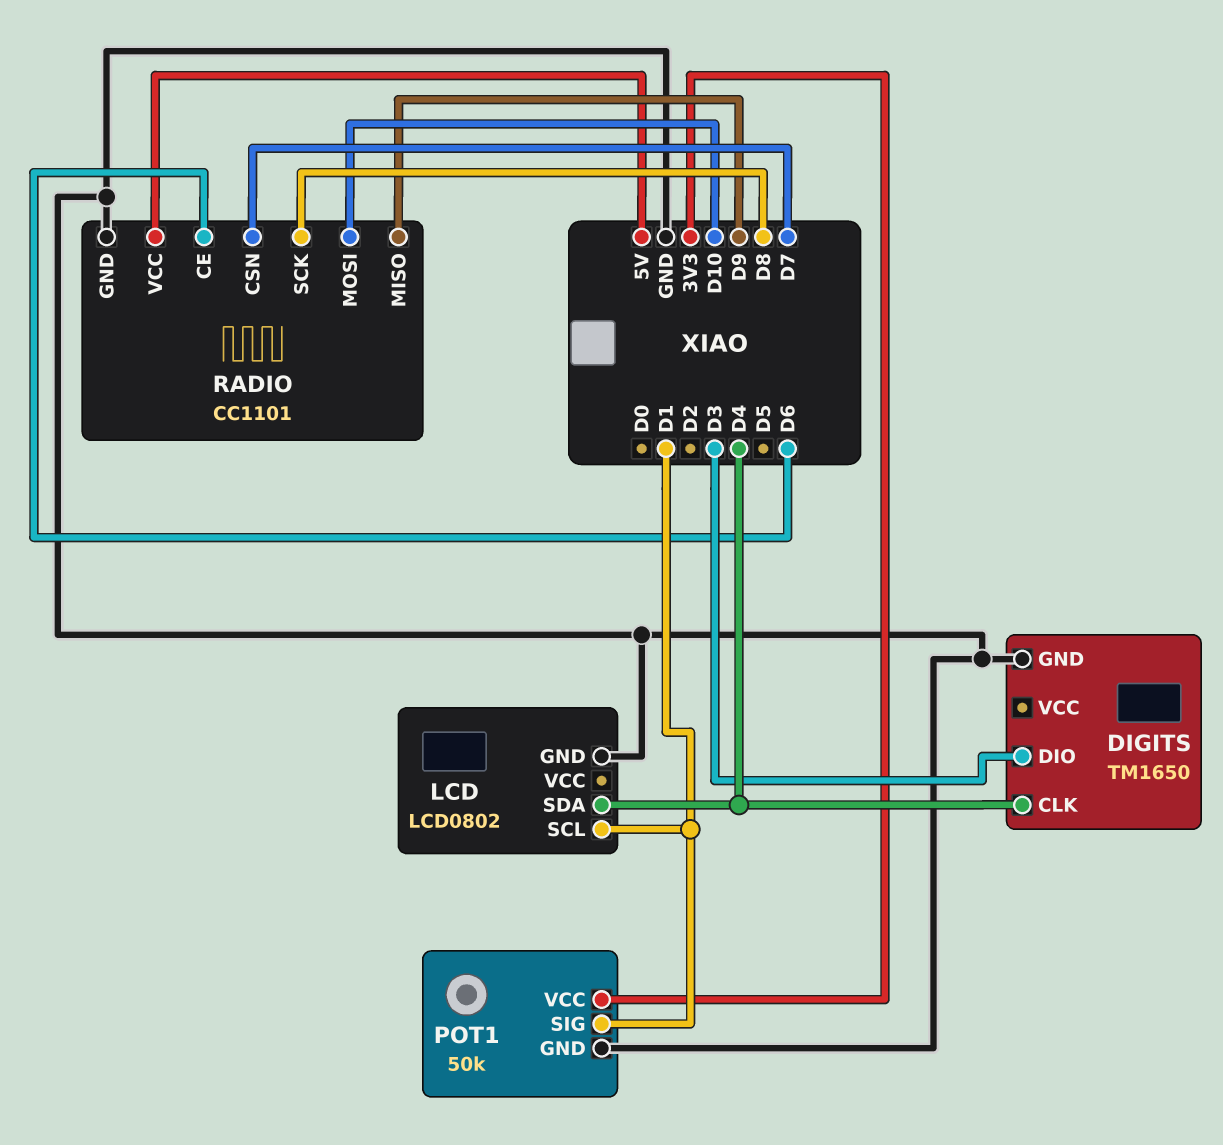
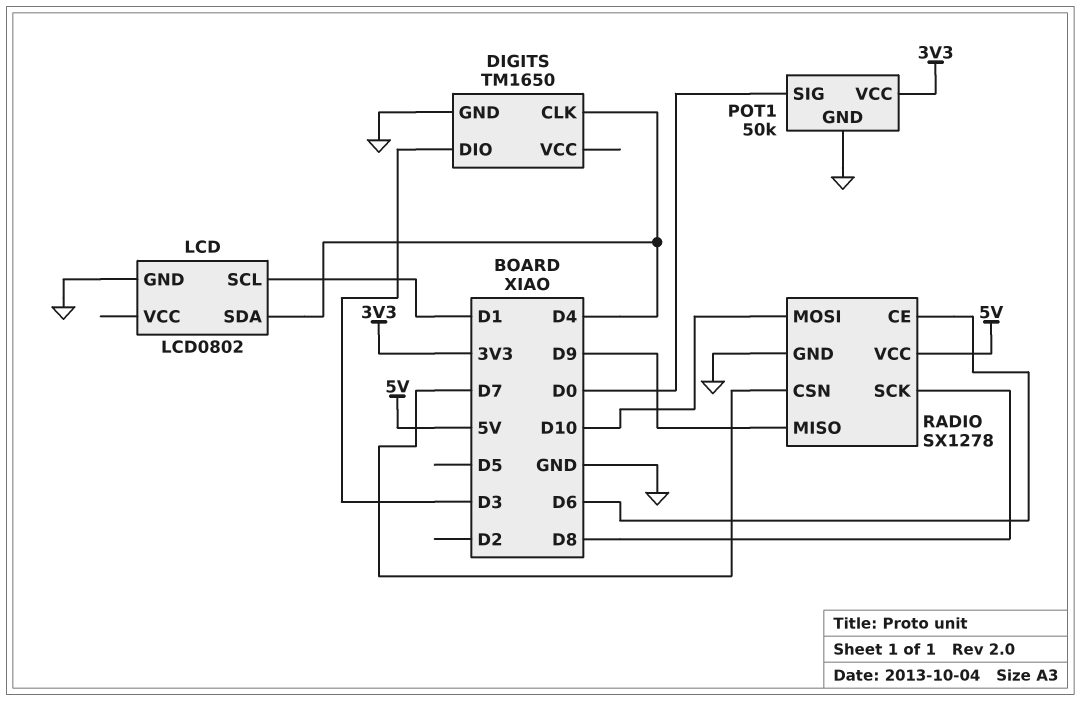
POT1 pin SIG: D1 -> D0
RADIO: CC1101 -> SX1278

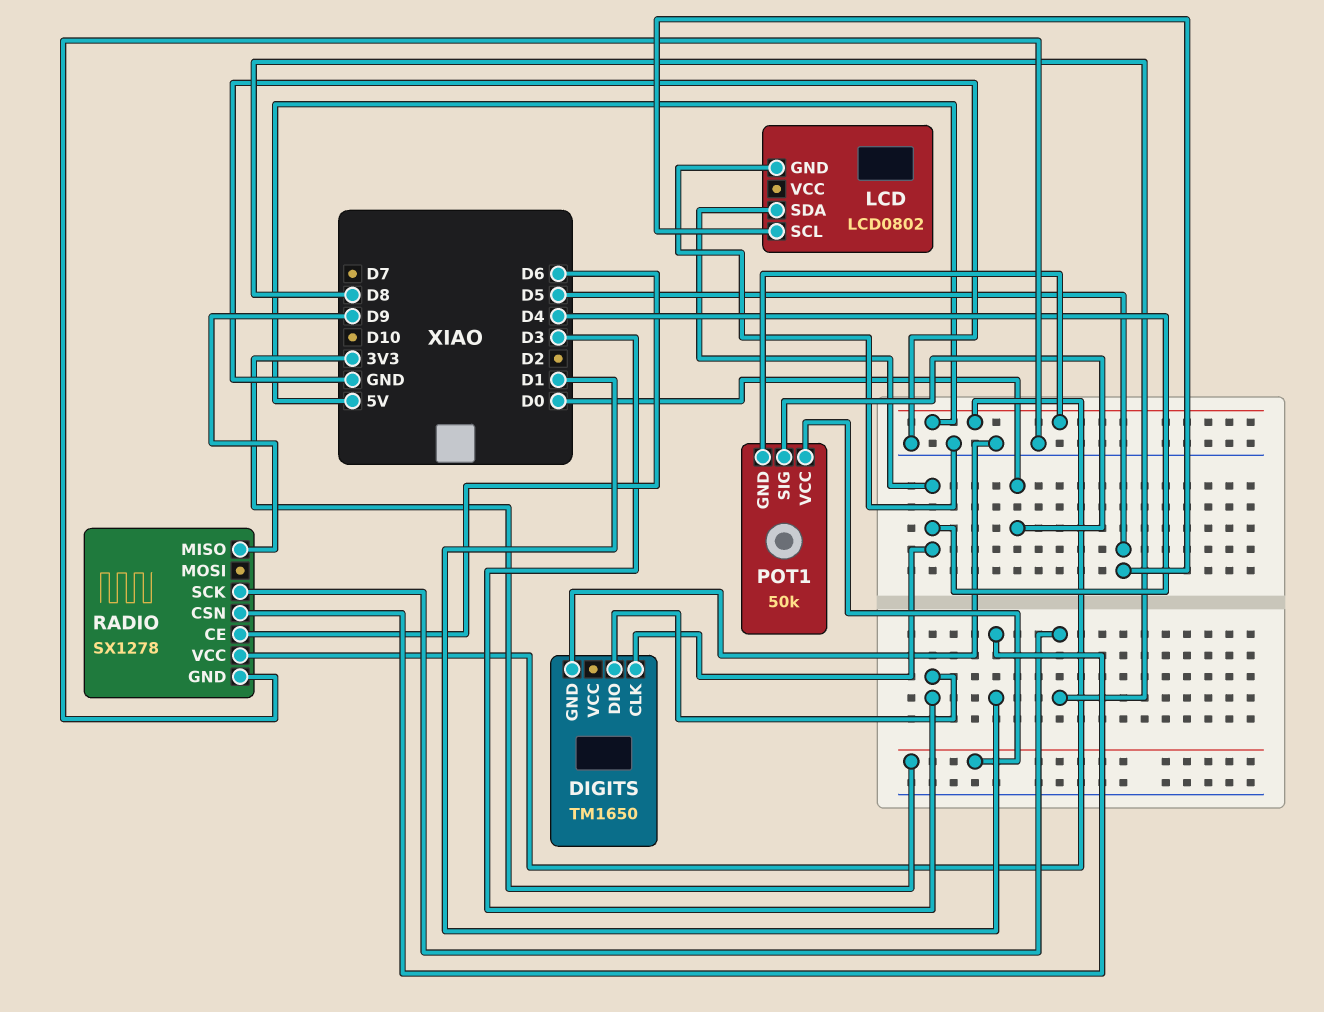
LCD pin SCL: D1 -> D5
POT1 pin GND: GND -> 5V
RADIO pin CSN: D7 -> D1
RADIO pin MOSI: D10 -> none

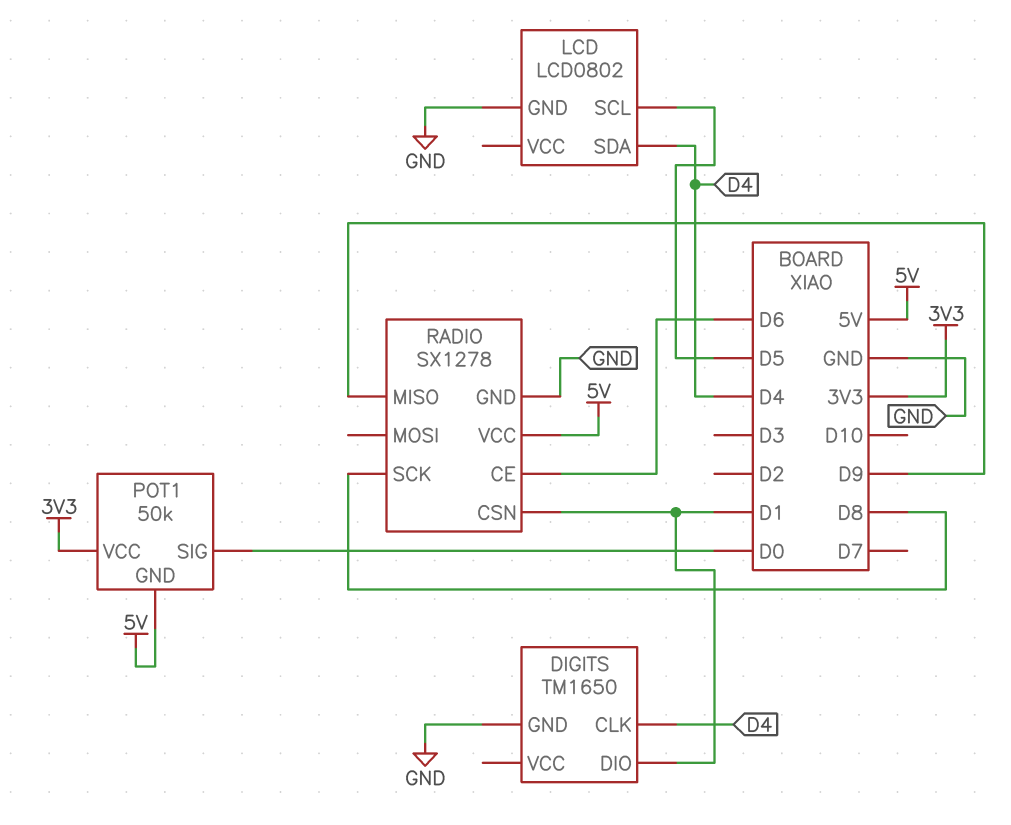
DIGITS pin DIO: D3 -> D1

